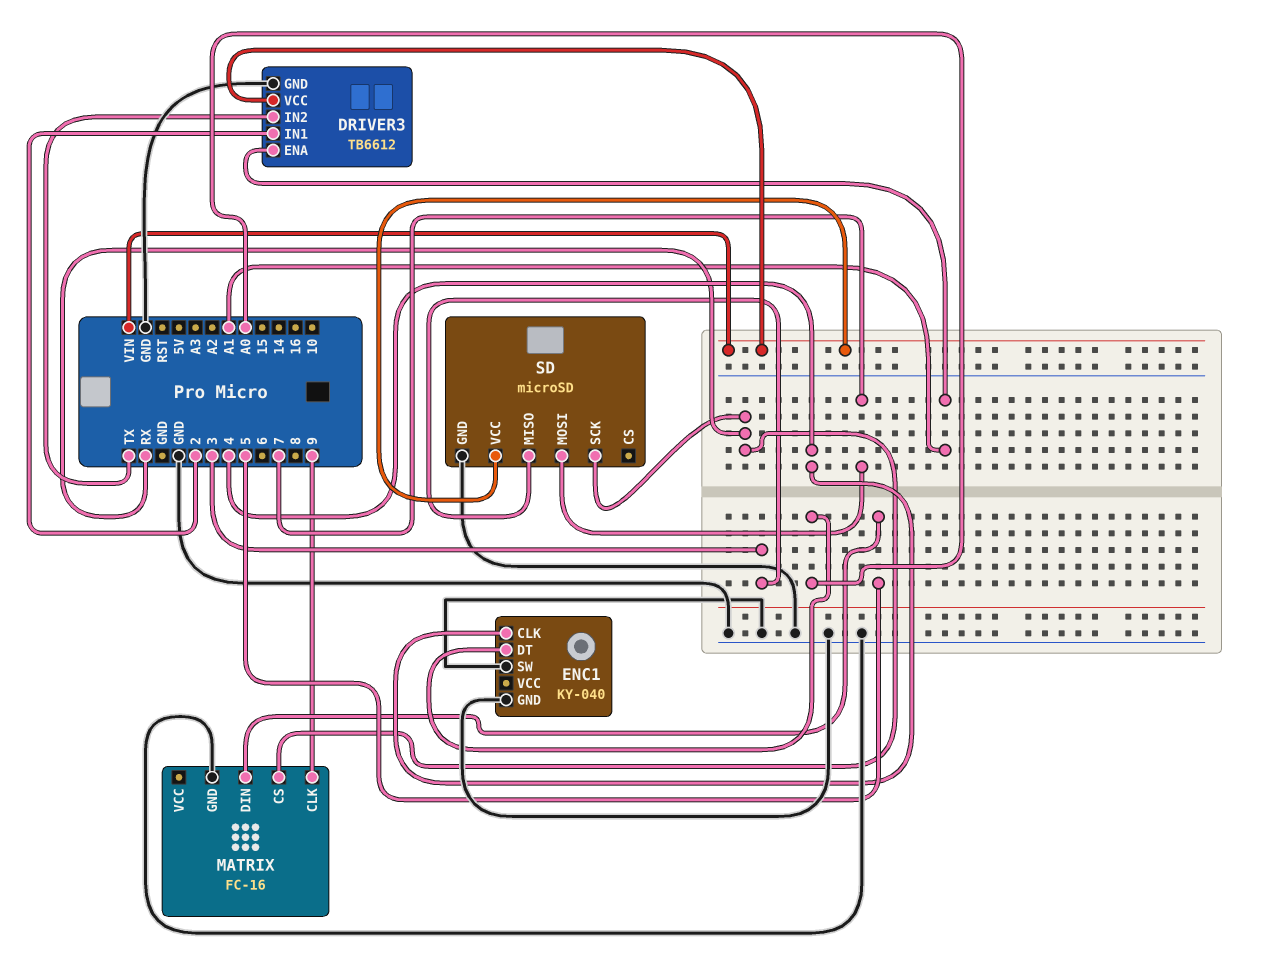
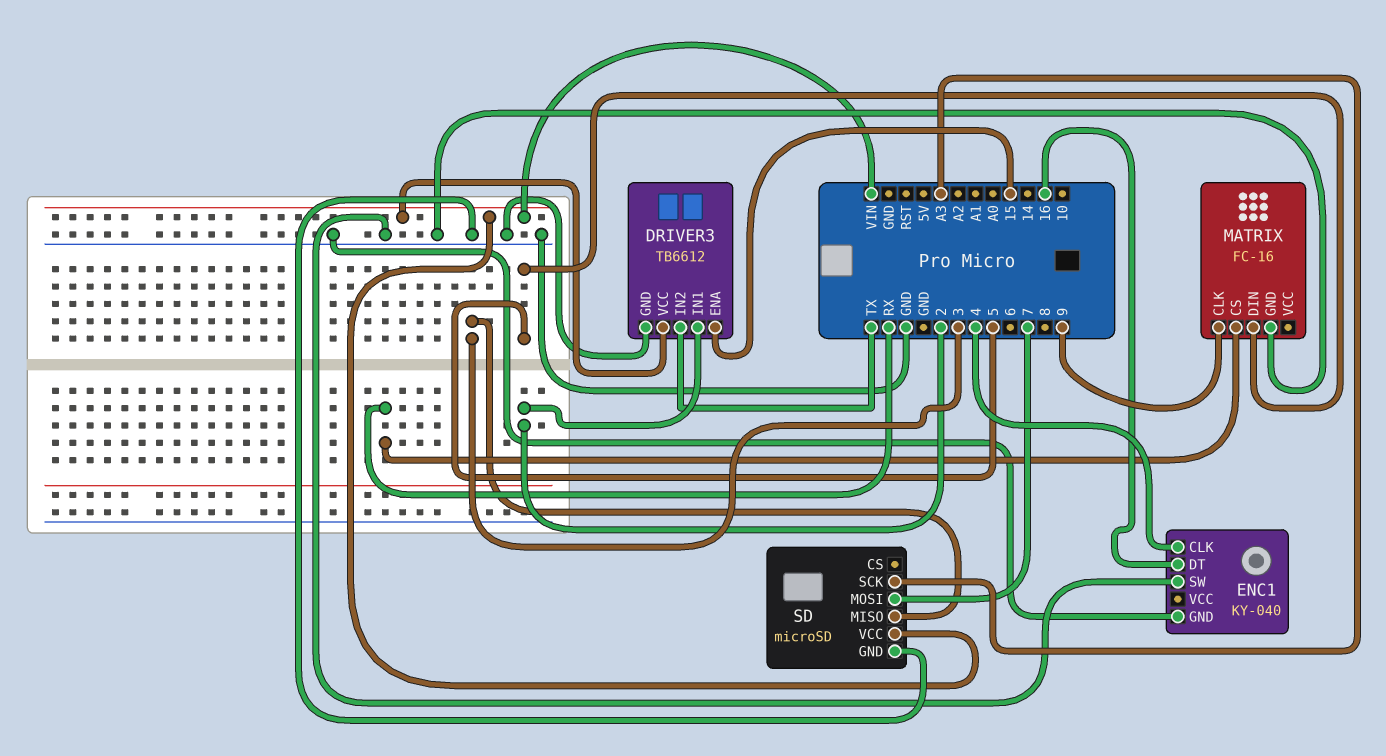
DRIVER3 pin ENA: A1 -> 15
ENC1 pin DT: A0 -> 16
SD pin SCK: RX -> A3

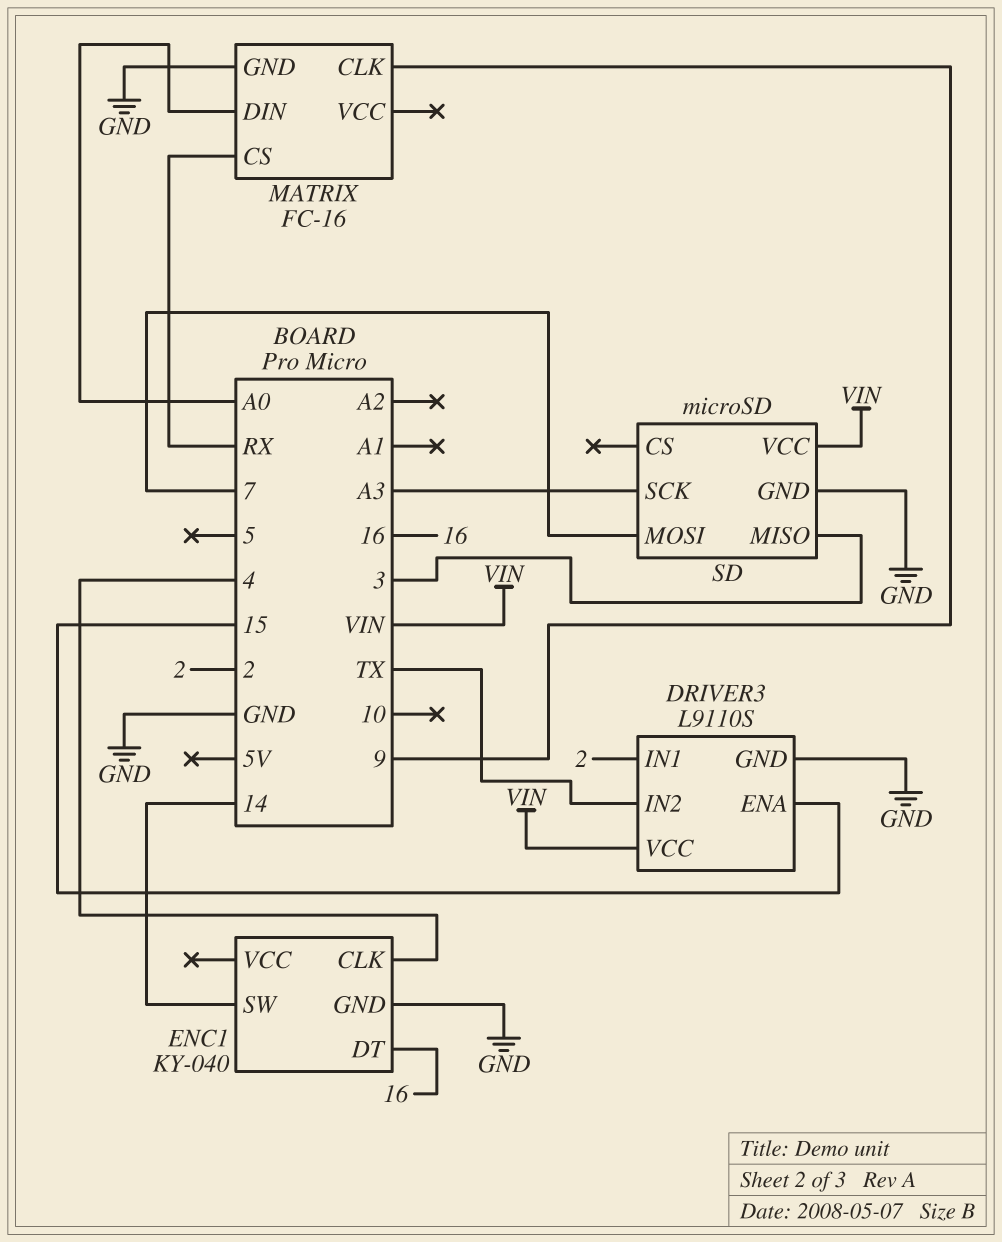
DRIVER3: TB6612 -> L9110S
ENC1 pin SW: GND -> 14
MATRIX pin DIN: 5 -> A0

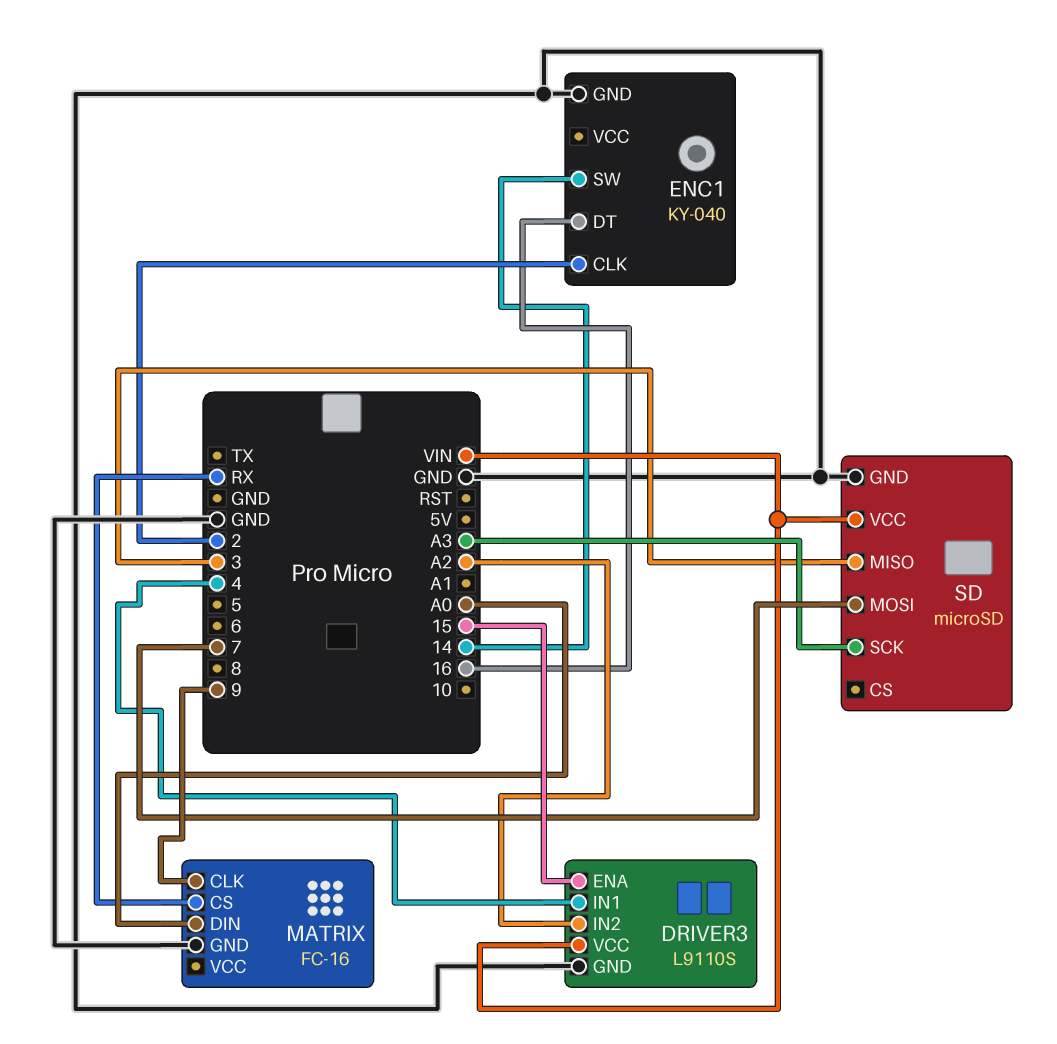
DRIVER3 pin IN1: 2 -> 4
DRIVER3 pin IN2: TX -> A2
ENC1 pin CLK: 4 -> 2

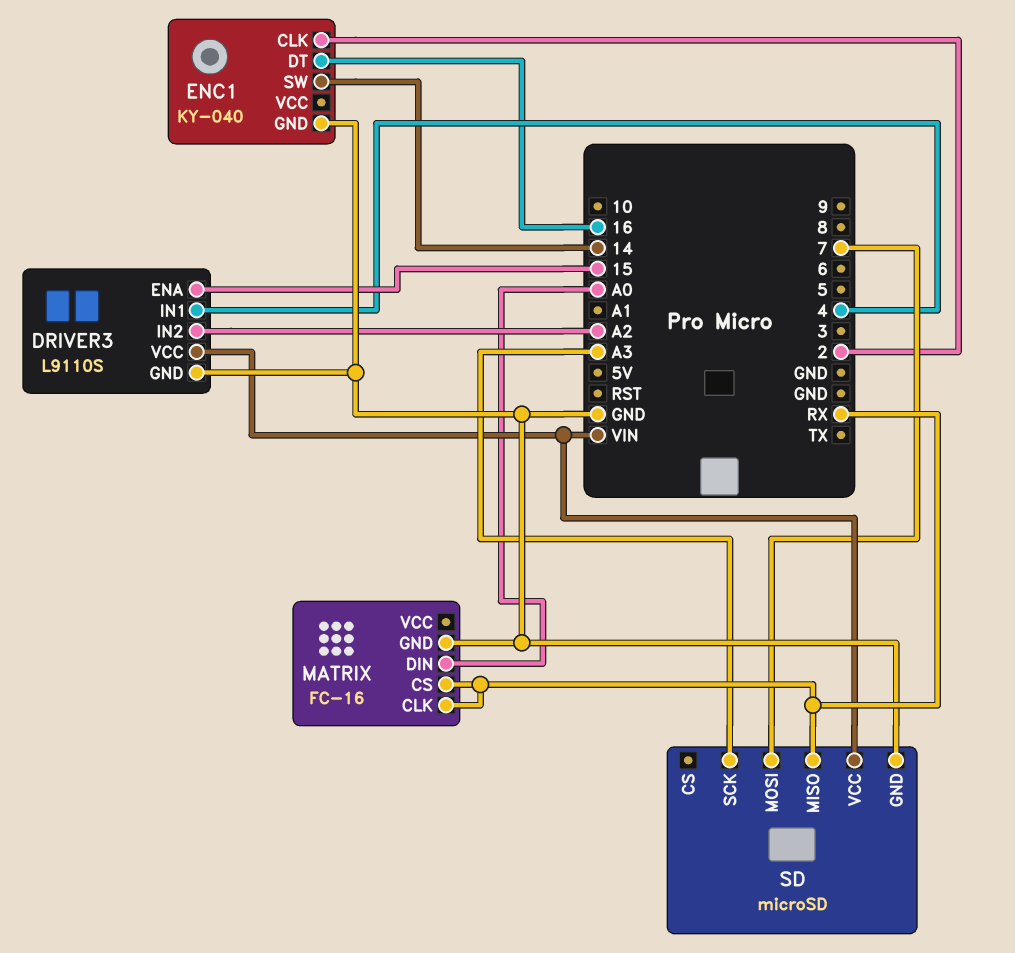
MATRIX pin CLK: 9 -> RX
SD pin MISO: 3 -> RX

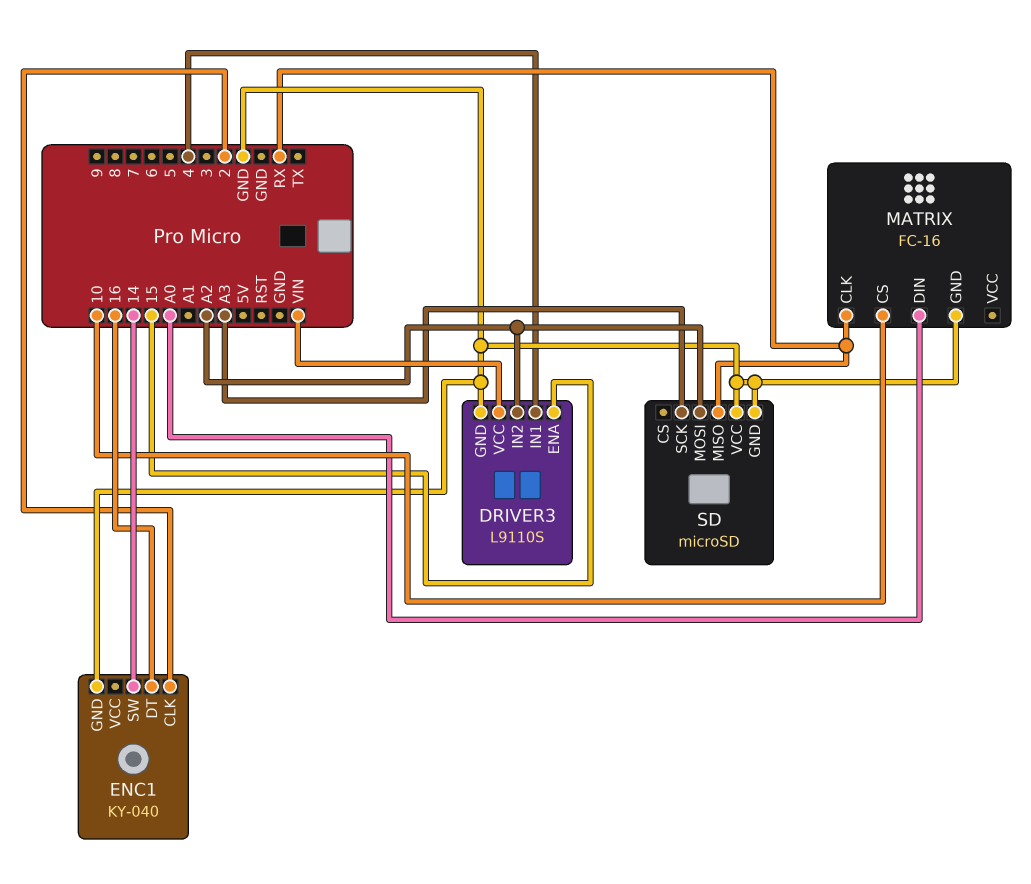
MATRIX pin CS: RX -> 10
SD pin MOSI: 7 -> A2
SD pin VCC: VIN -> GND

